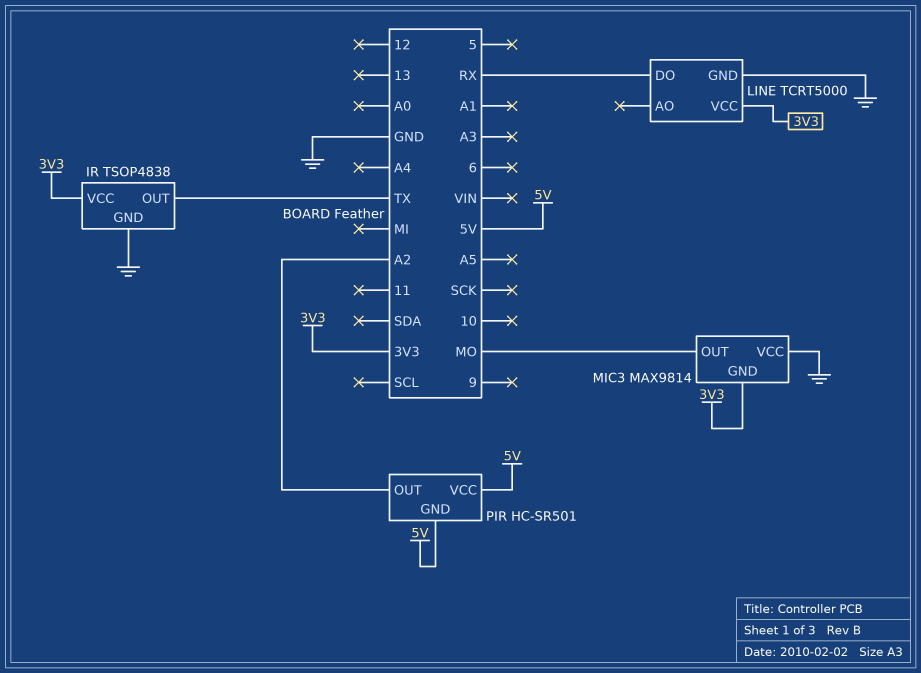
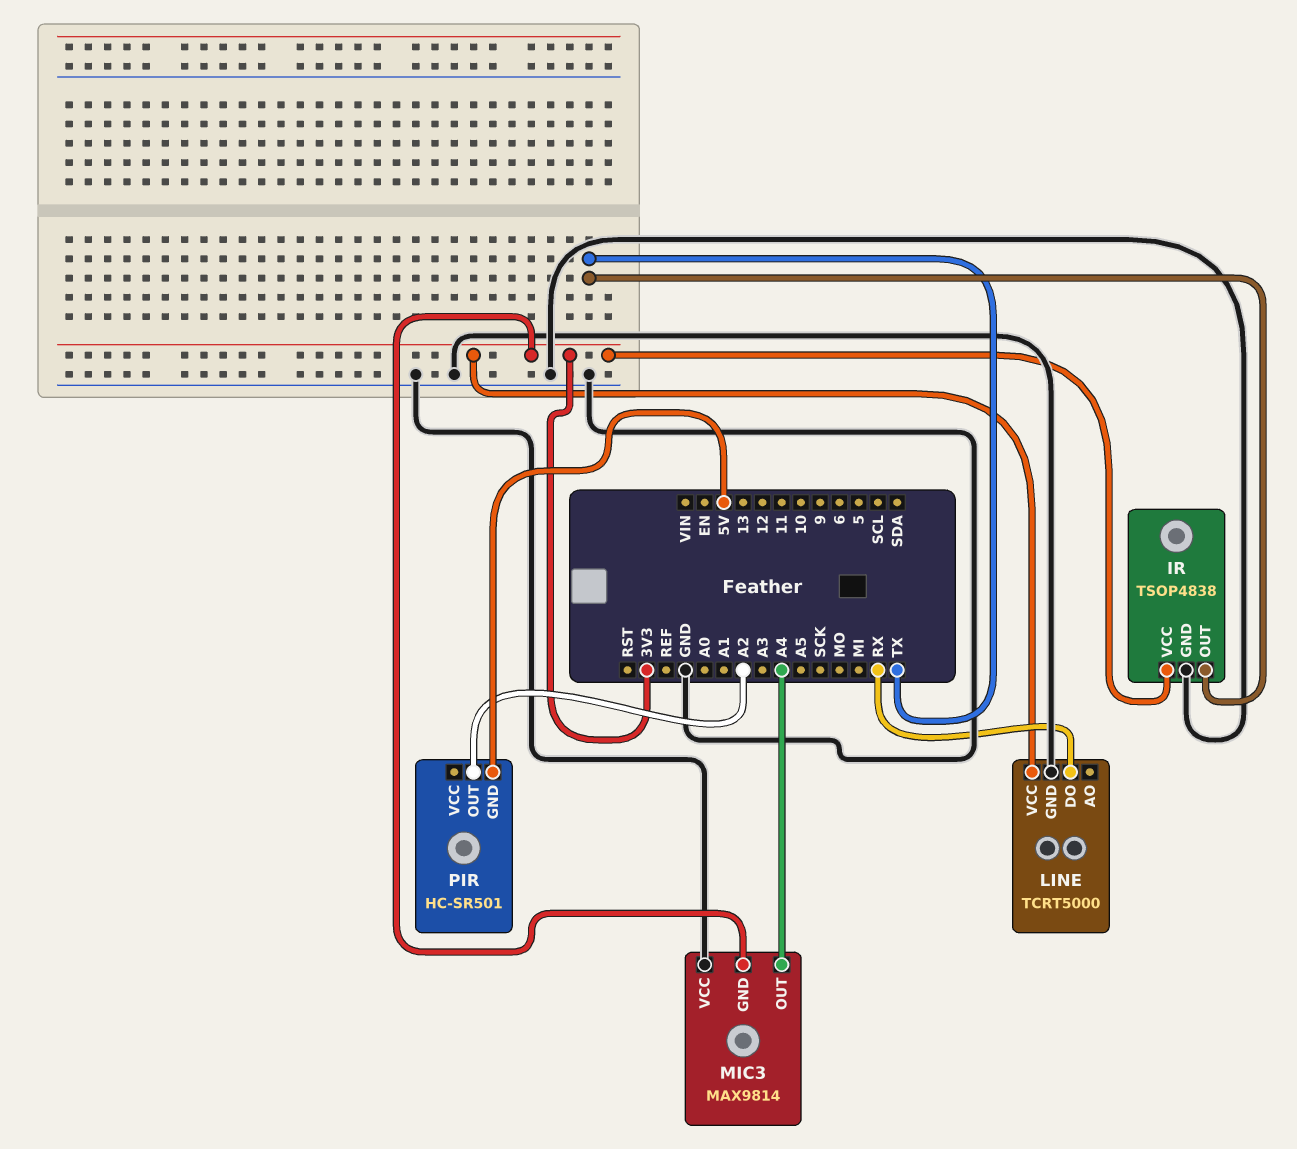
MIC3 pin OUT: MO -> A4
PIR pin VCC: 5V -> none

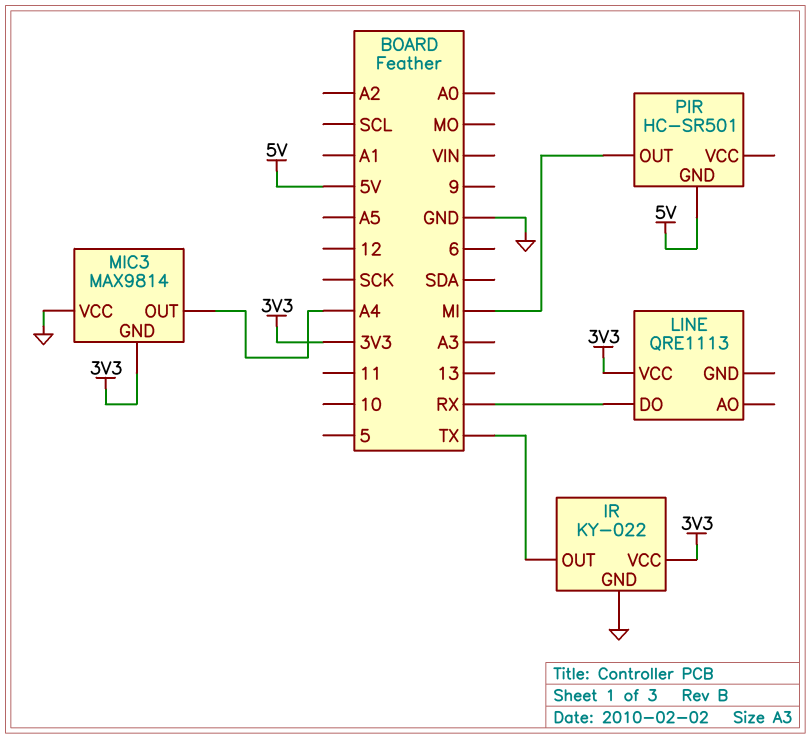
IR: TSOP4838 -> KY-022
LINE: TCRT5000 -> QRE1113
LINE pin GND: GND -> none
PIR pin OUT: A2 -> MI

